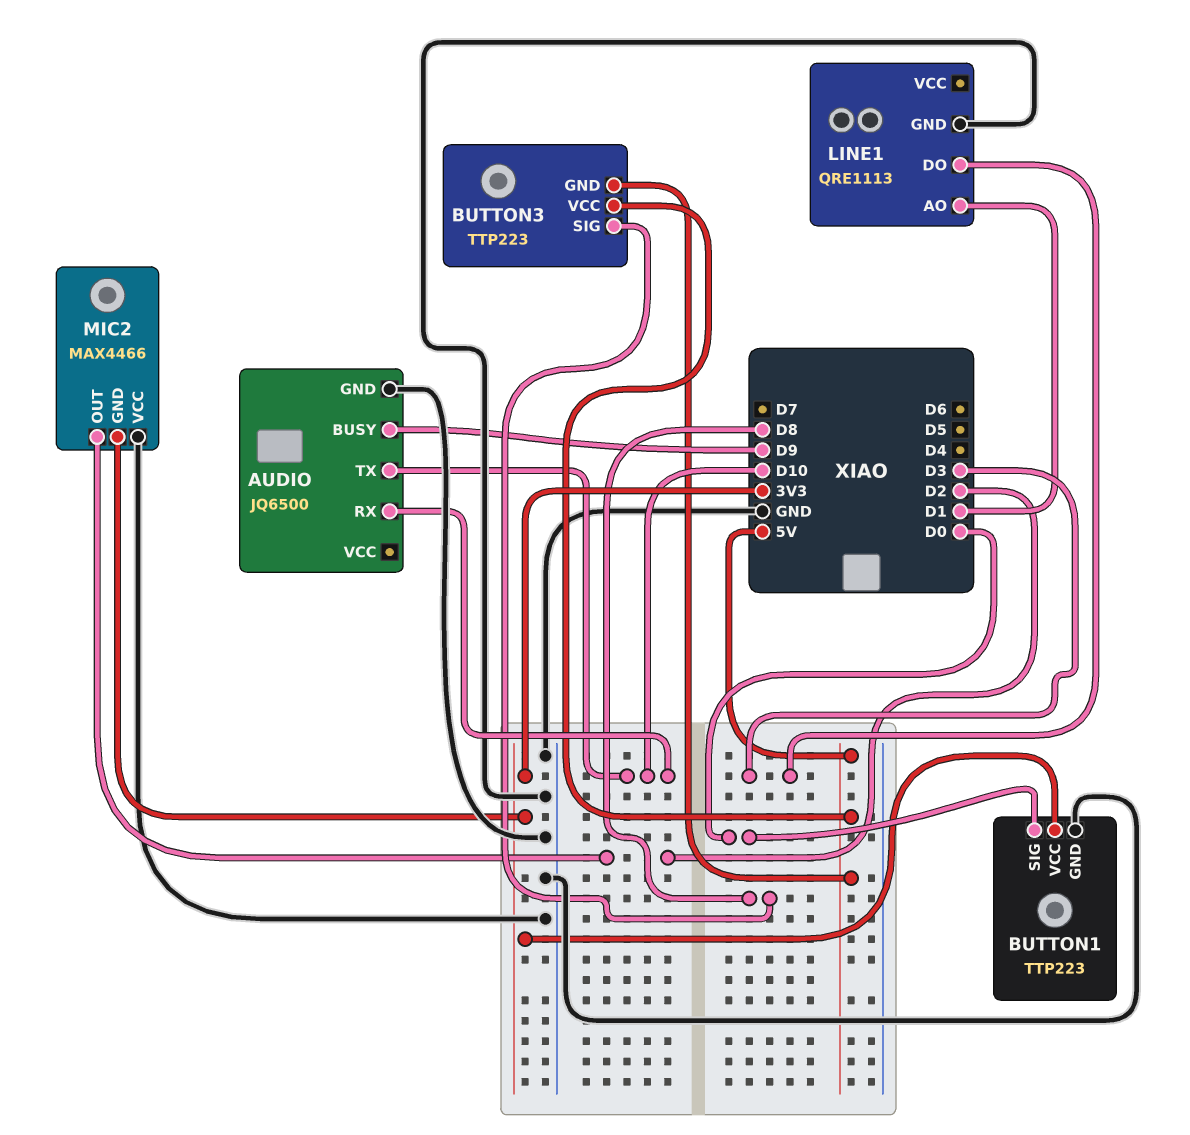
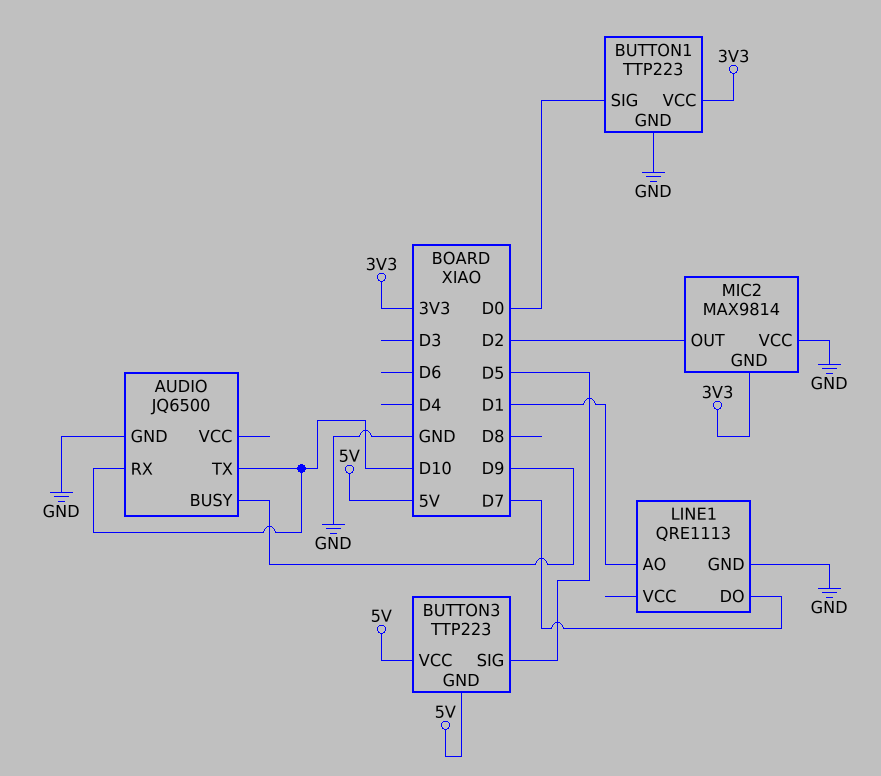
BUTTON3 pin SIG: D8 -> D5
LINE1 pin DO: D3 -> D7
MIC2: MAX4466 -> MAX9814

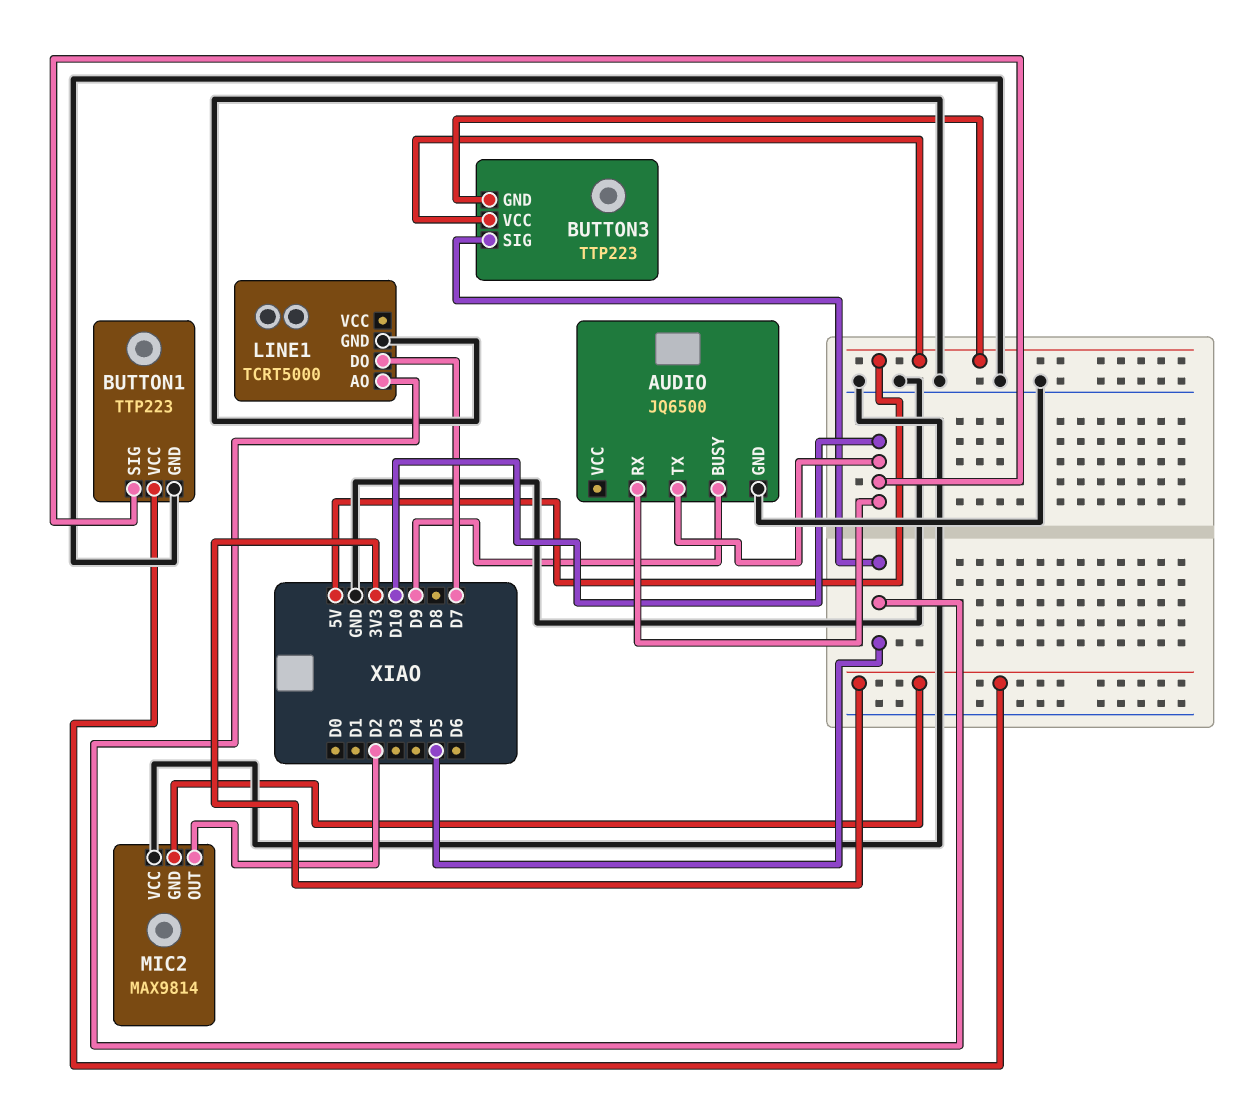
BUTTON1 pin SIG: D0 -> D10
LINE1: QRE1113 -> TCRT5000
LINE1 pin AO: D1 -> D5

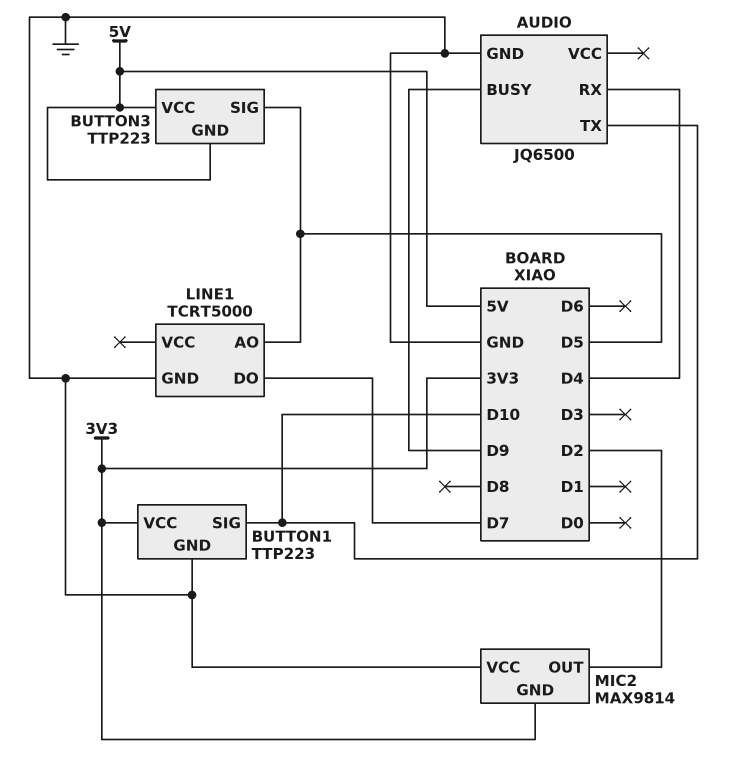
AUDIO pin RX: D10 -> D4

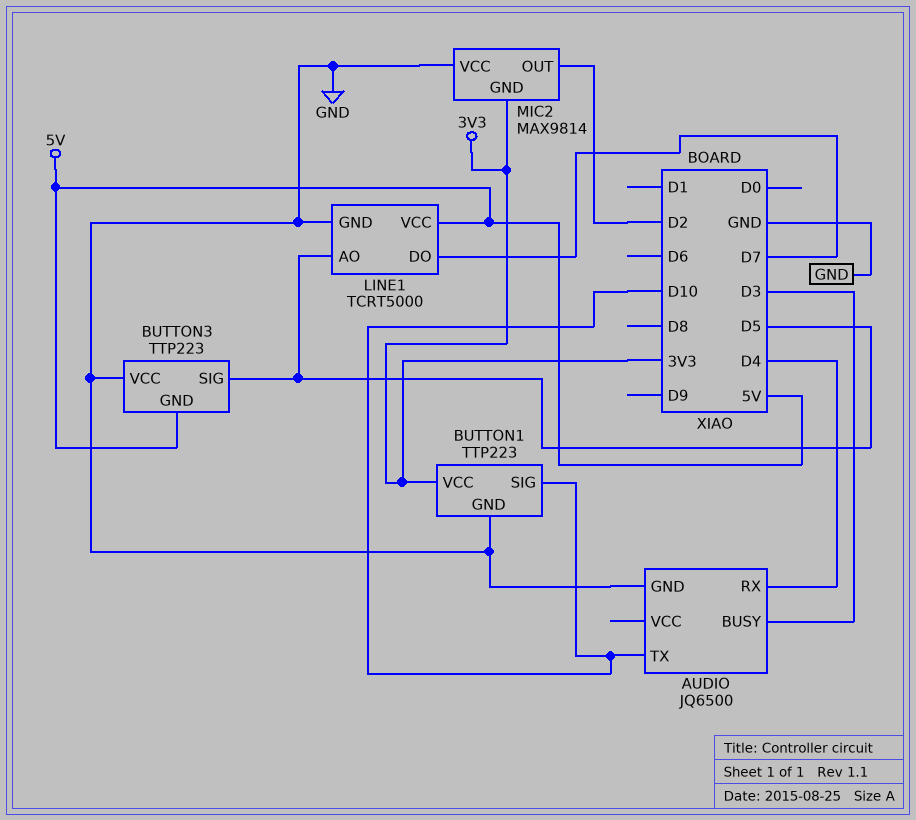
AUDIO pin BUSY: D9 -> D3
BUTTON3 pin VCC: 5V -> GND
LINE1 pin VCC: none -> 5V

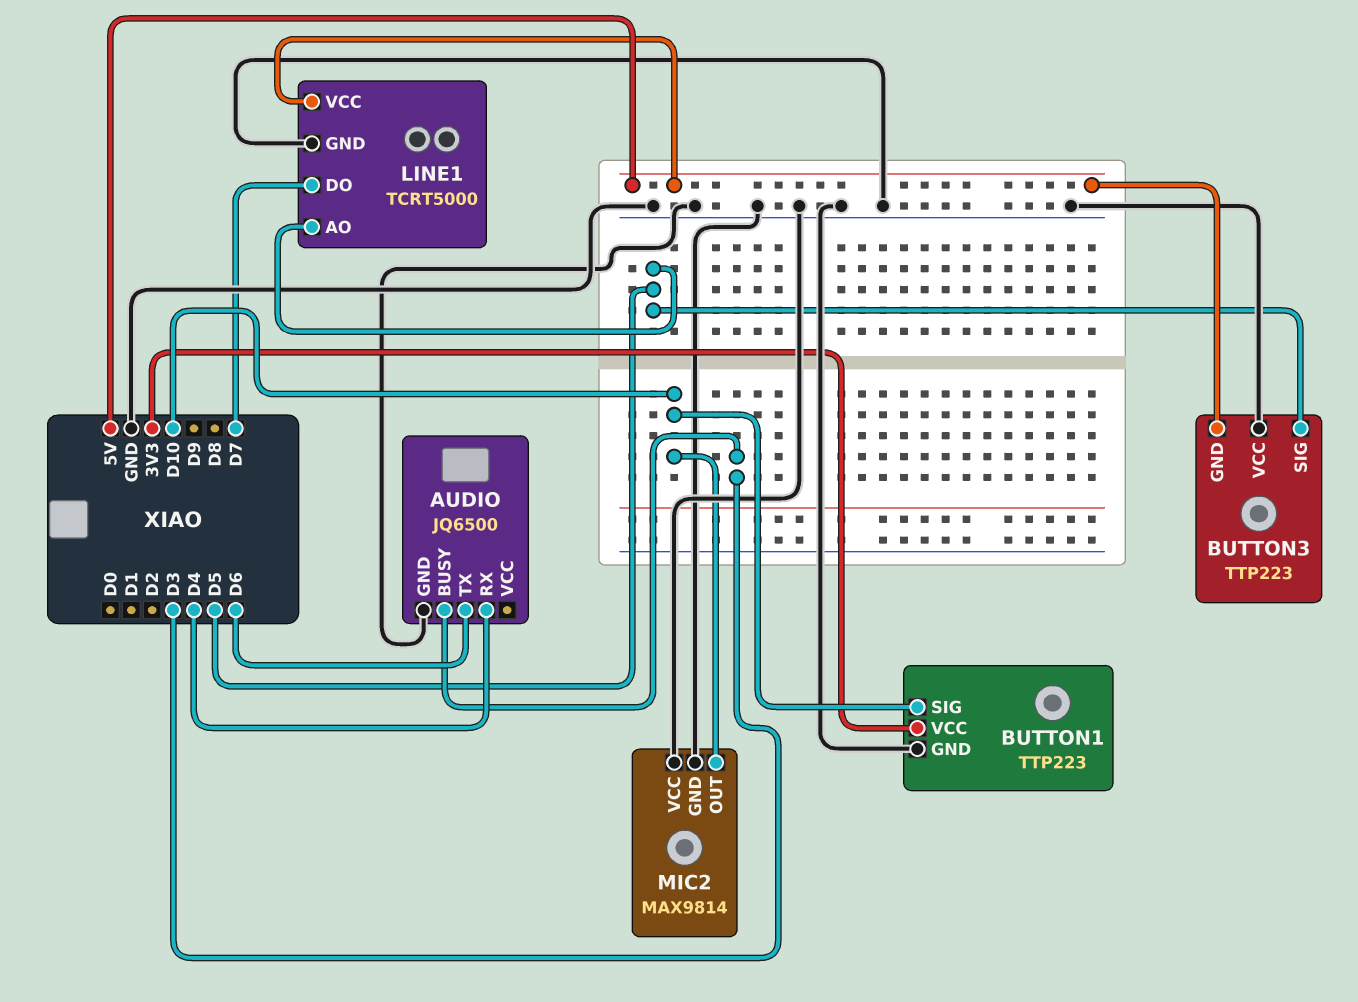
AUDIO pin TX: D10 -> D6
MIC2 pin GND: 3V3 -> GND
MIC2 pin OUT: D2 -> D10

